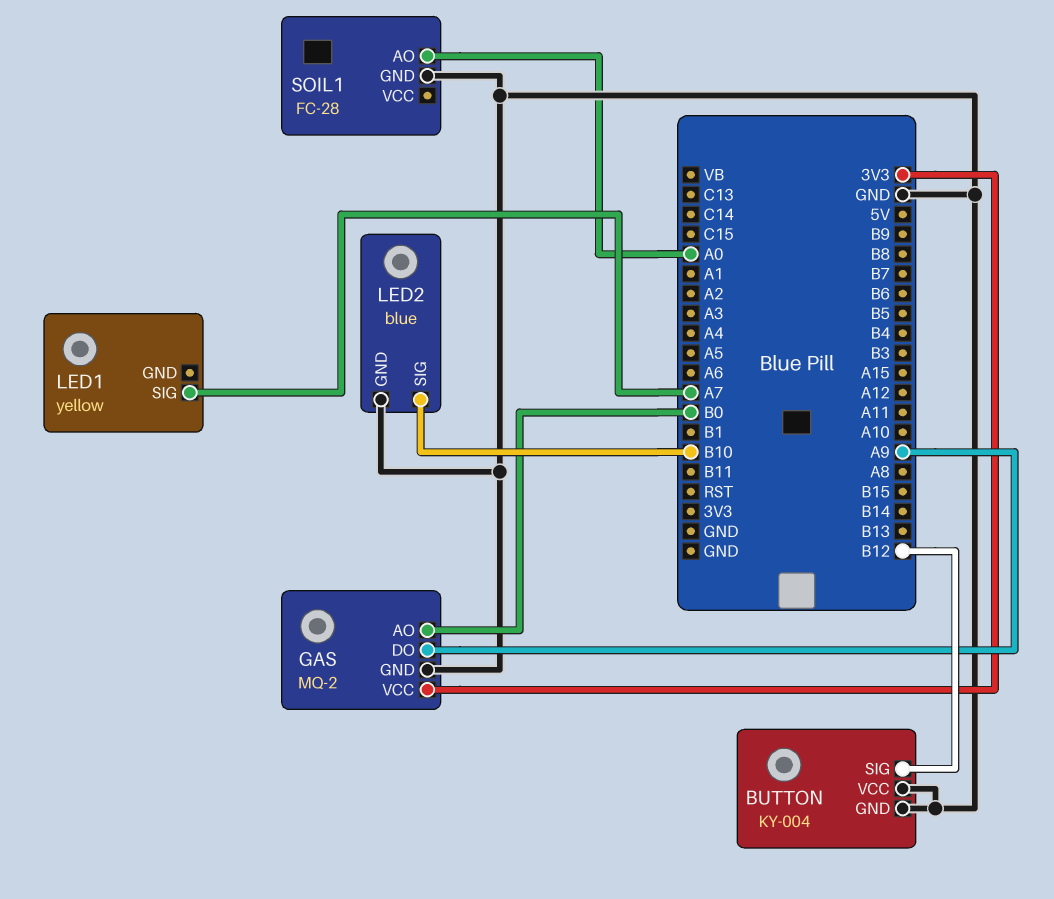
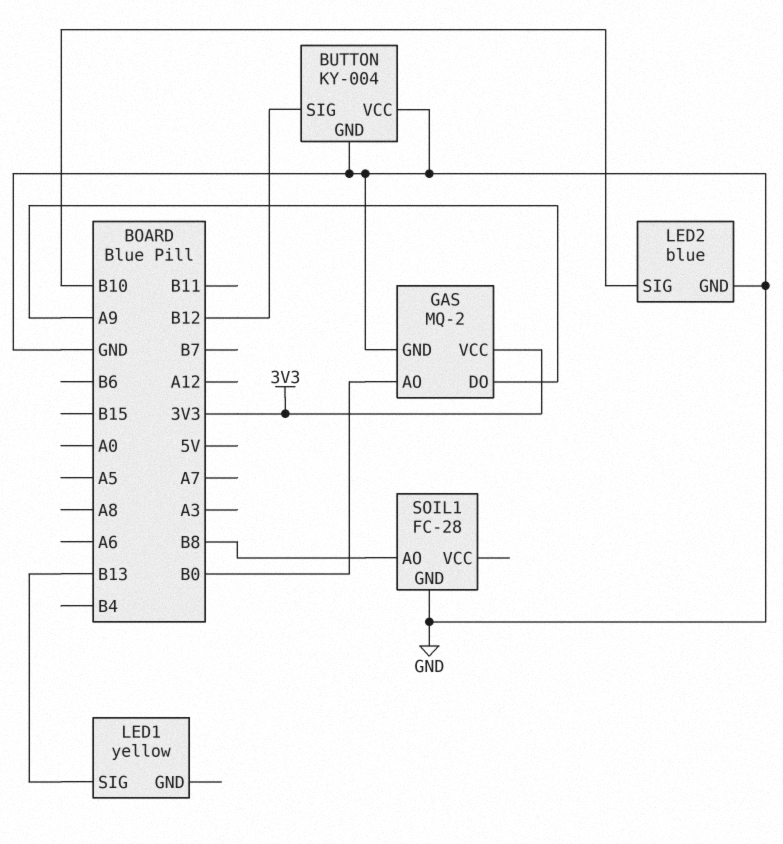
LED1 pin SIG: A7 -> B13
SOIL1 pin AO: A0 -> B8

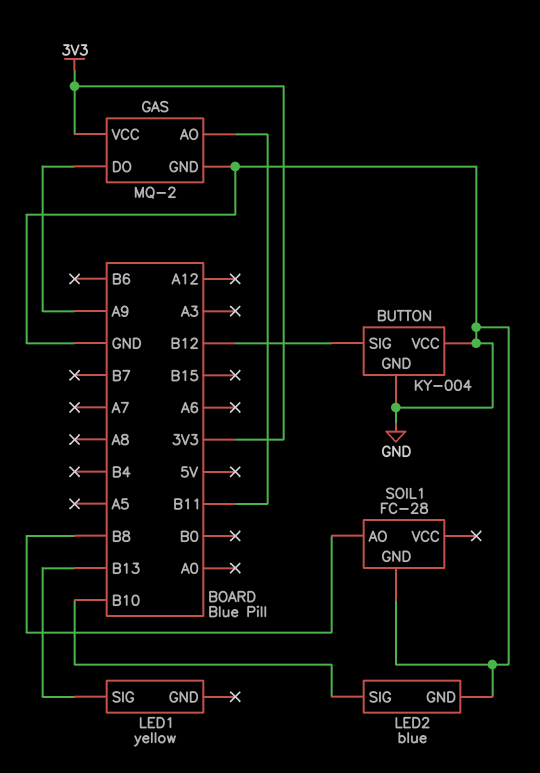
GAS pin AO: B0 -> B11

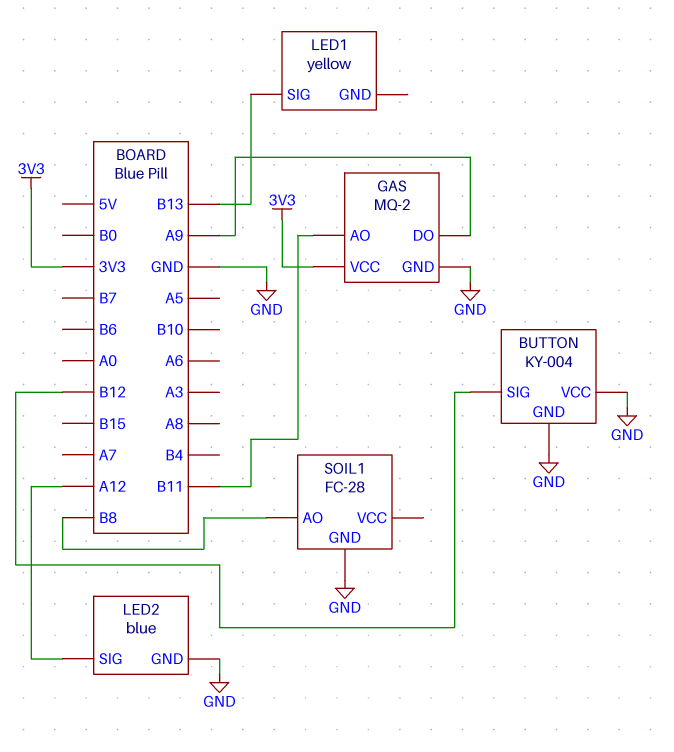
LED2 pin SIG: B10 -> A12

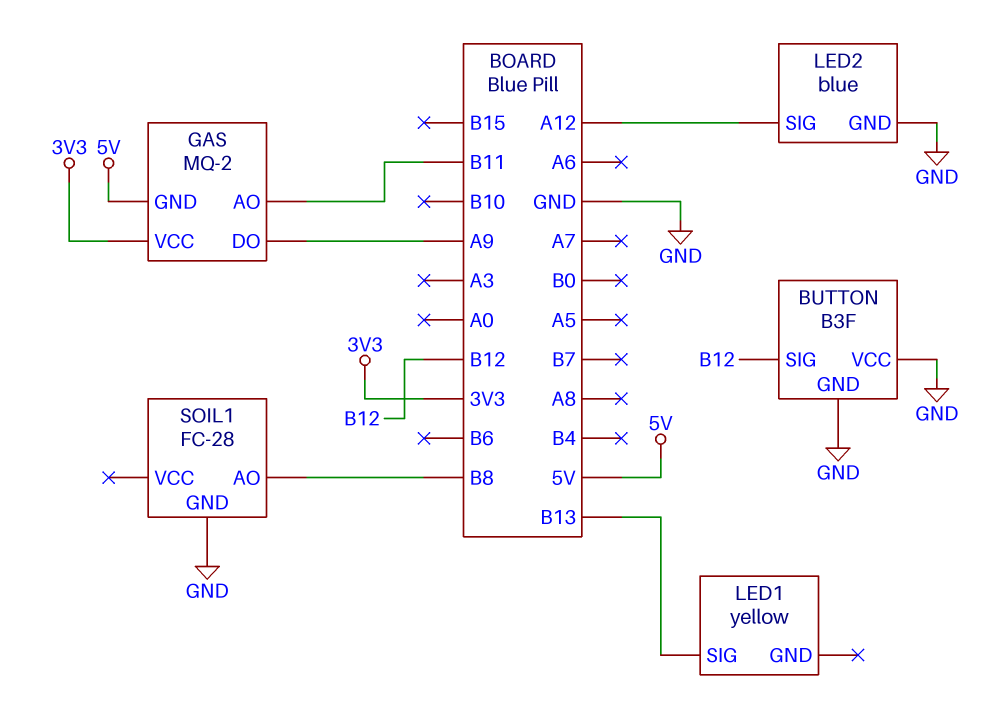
BUTTON: KY-004 -> B3F
GAS pin GND: GND -> 5V

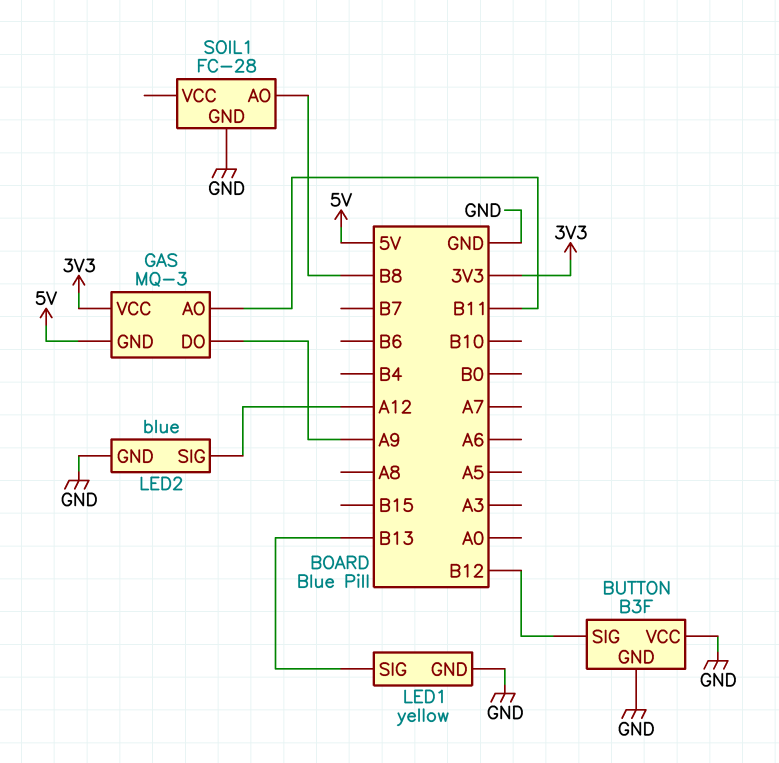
GAS: MQ-2 -> MQ-3
LED1 pin GND: none -> GND

